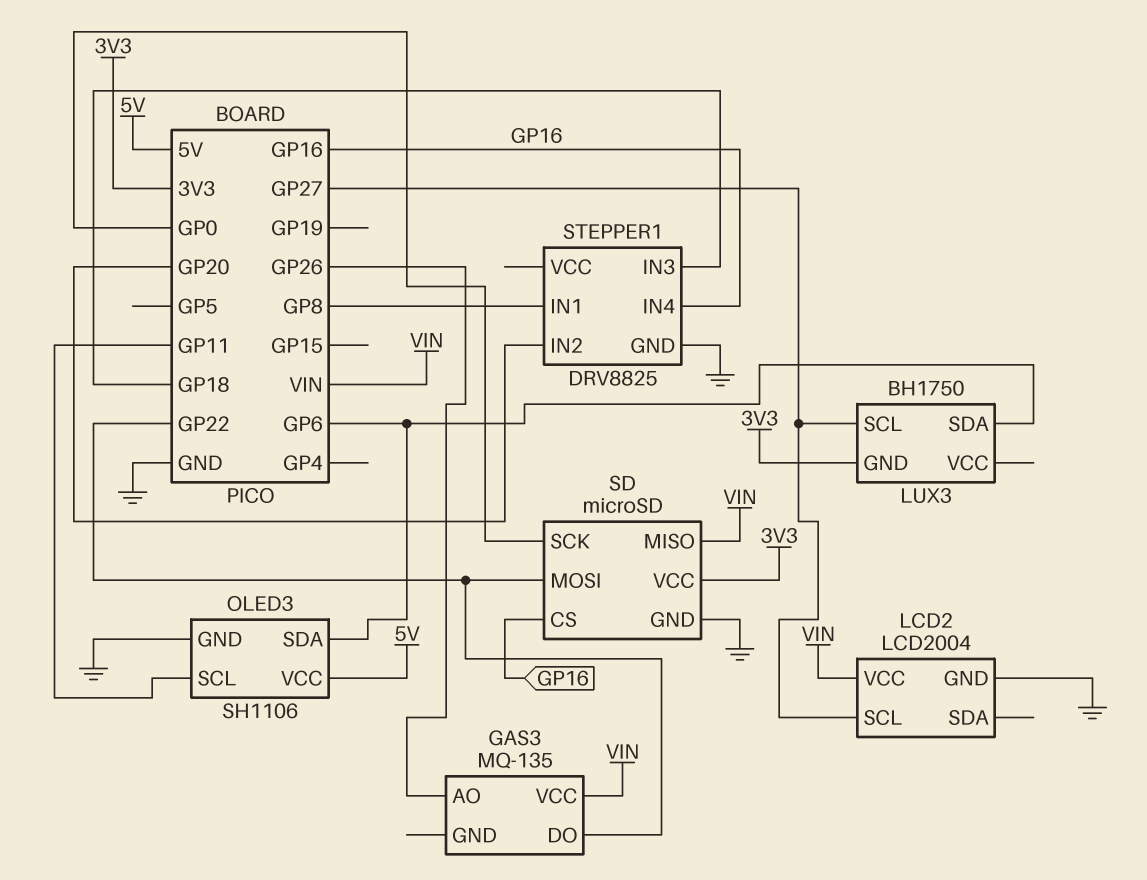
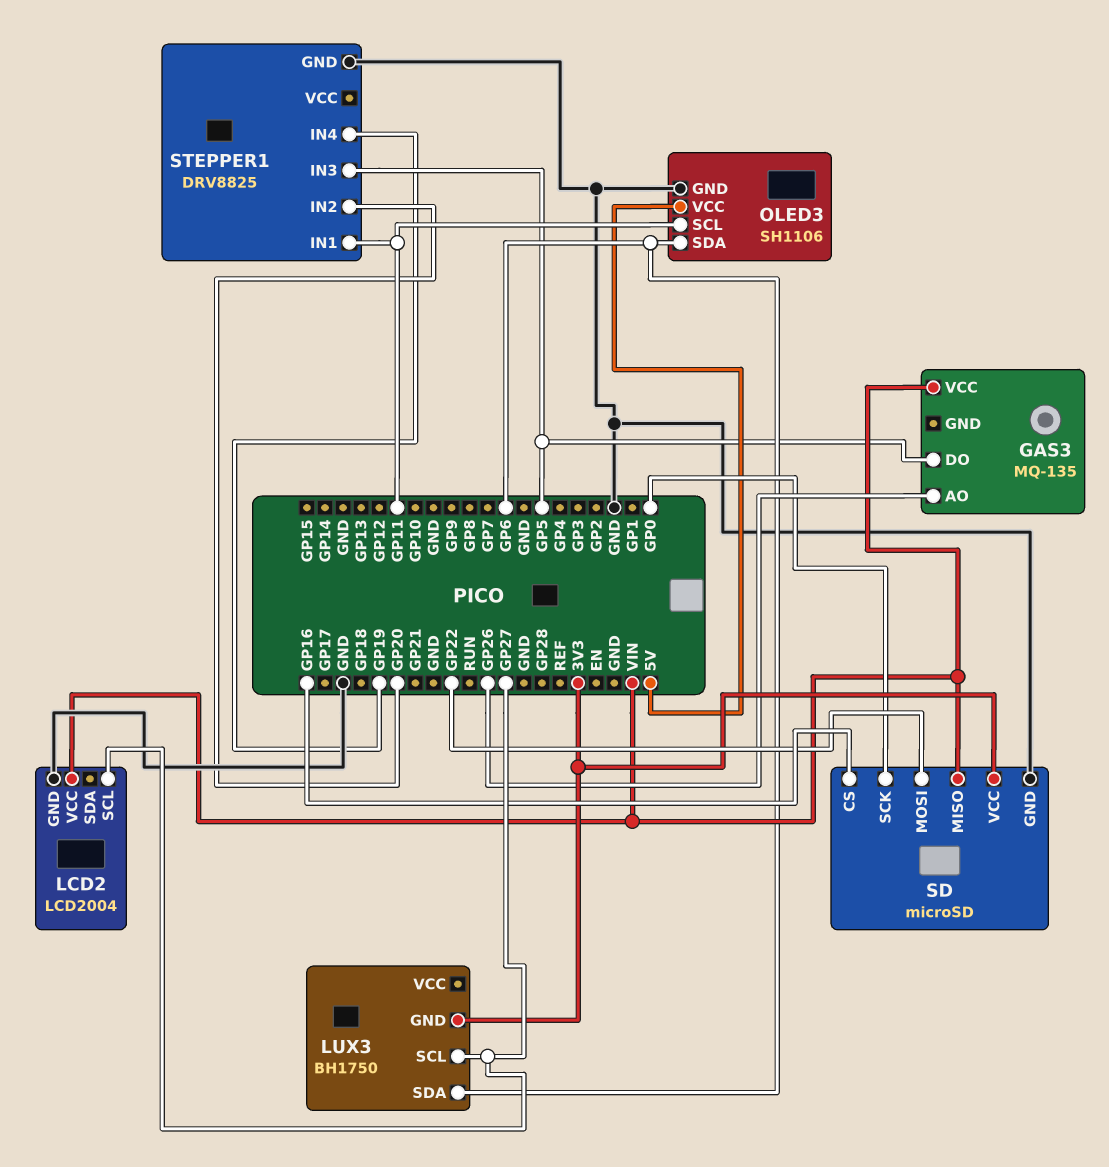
GAS3 pin DO: GP22 -> GP5
STEPPER1 pin IN1: GP8 -> GP11
STEPPER1 pin IN3: GP18 -> GP5
STEPPER1 pin IN4: GP16 -> GP19

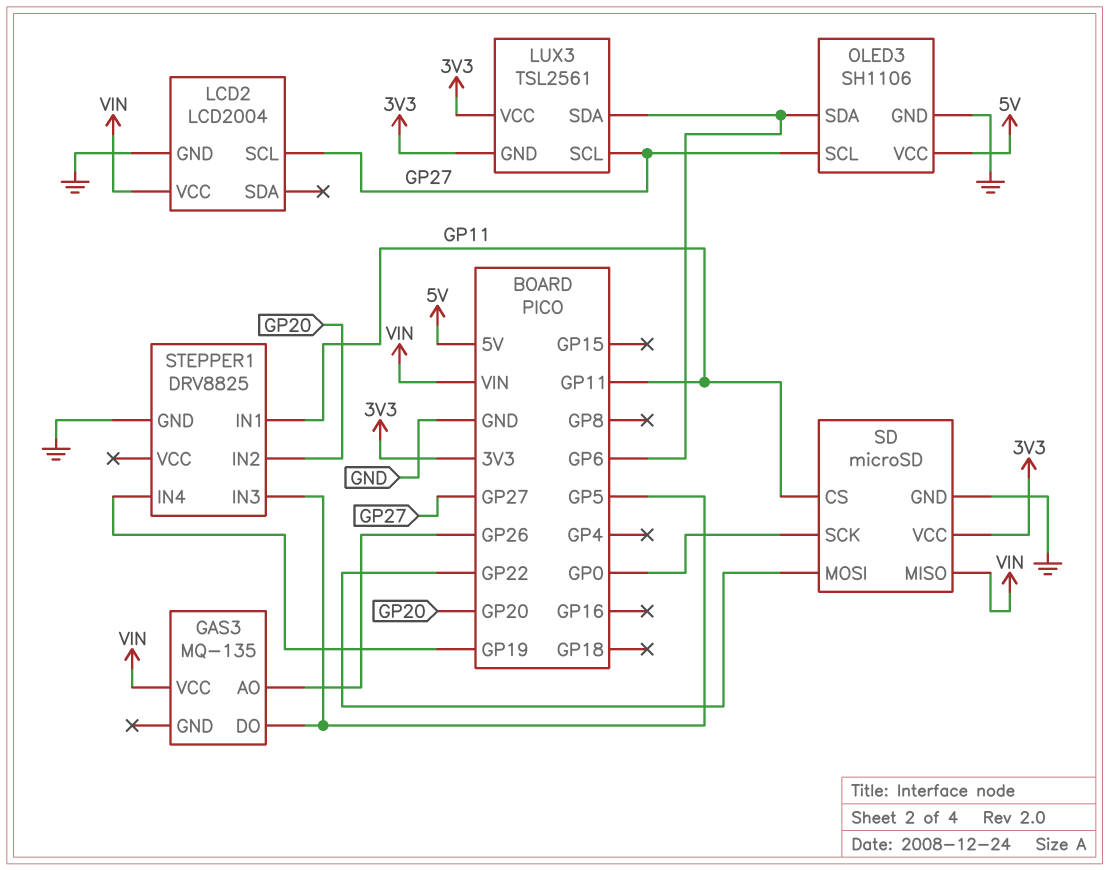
LUX3: BH1750 -> TSL2561
LUX3 pin VCC: none -> 3V3
OLED3 pin SCL: GP11 -> GP27
SD pin CS: GP16 -> GP11

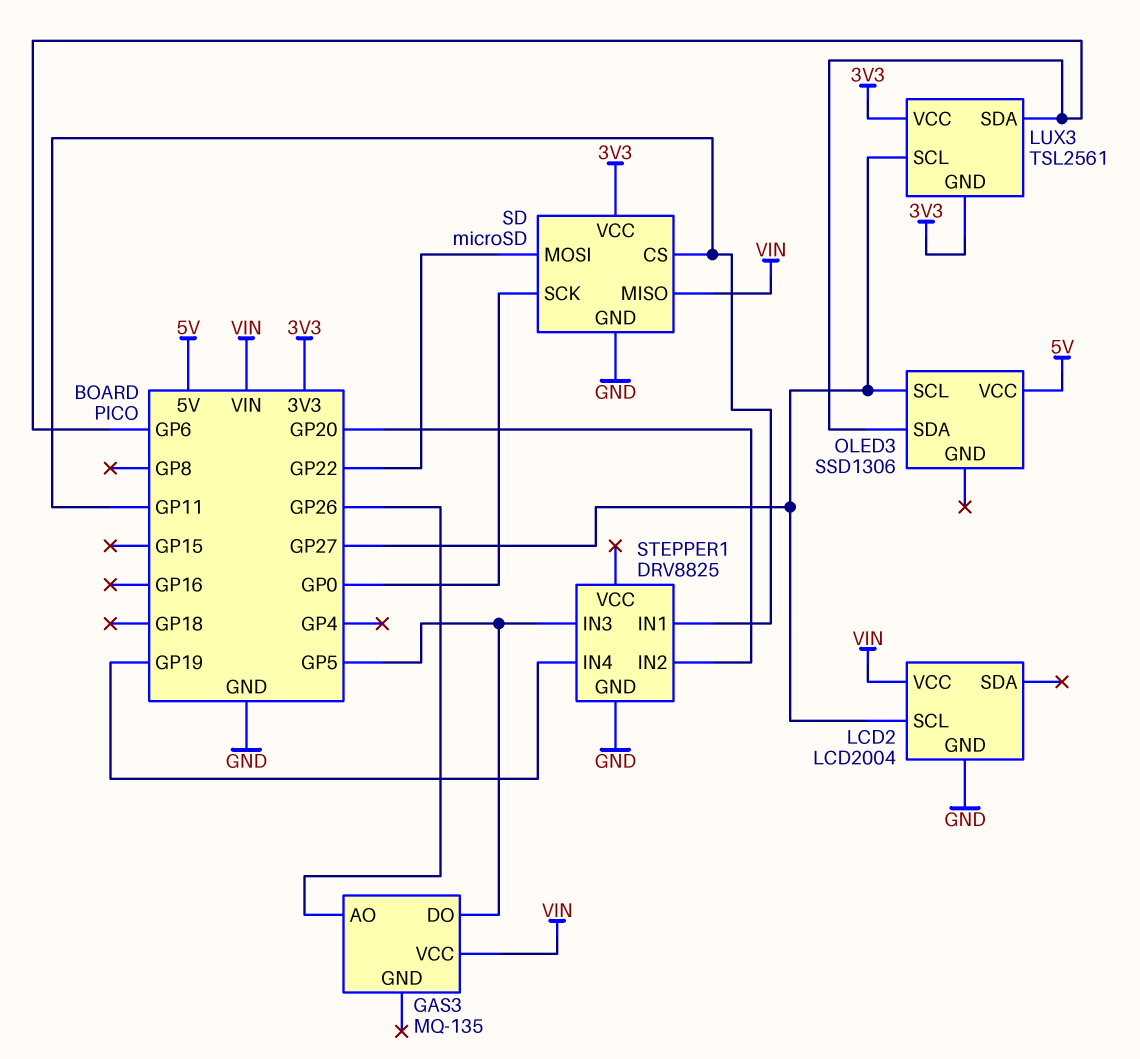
OLED3: SH1106 -> SSD1306
OLED3 pin GND: GND -> none

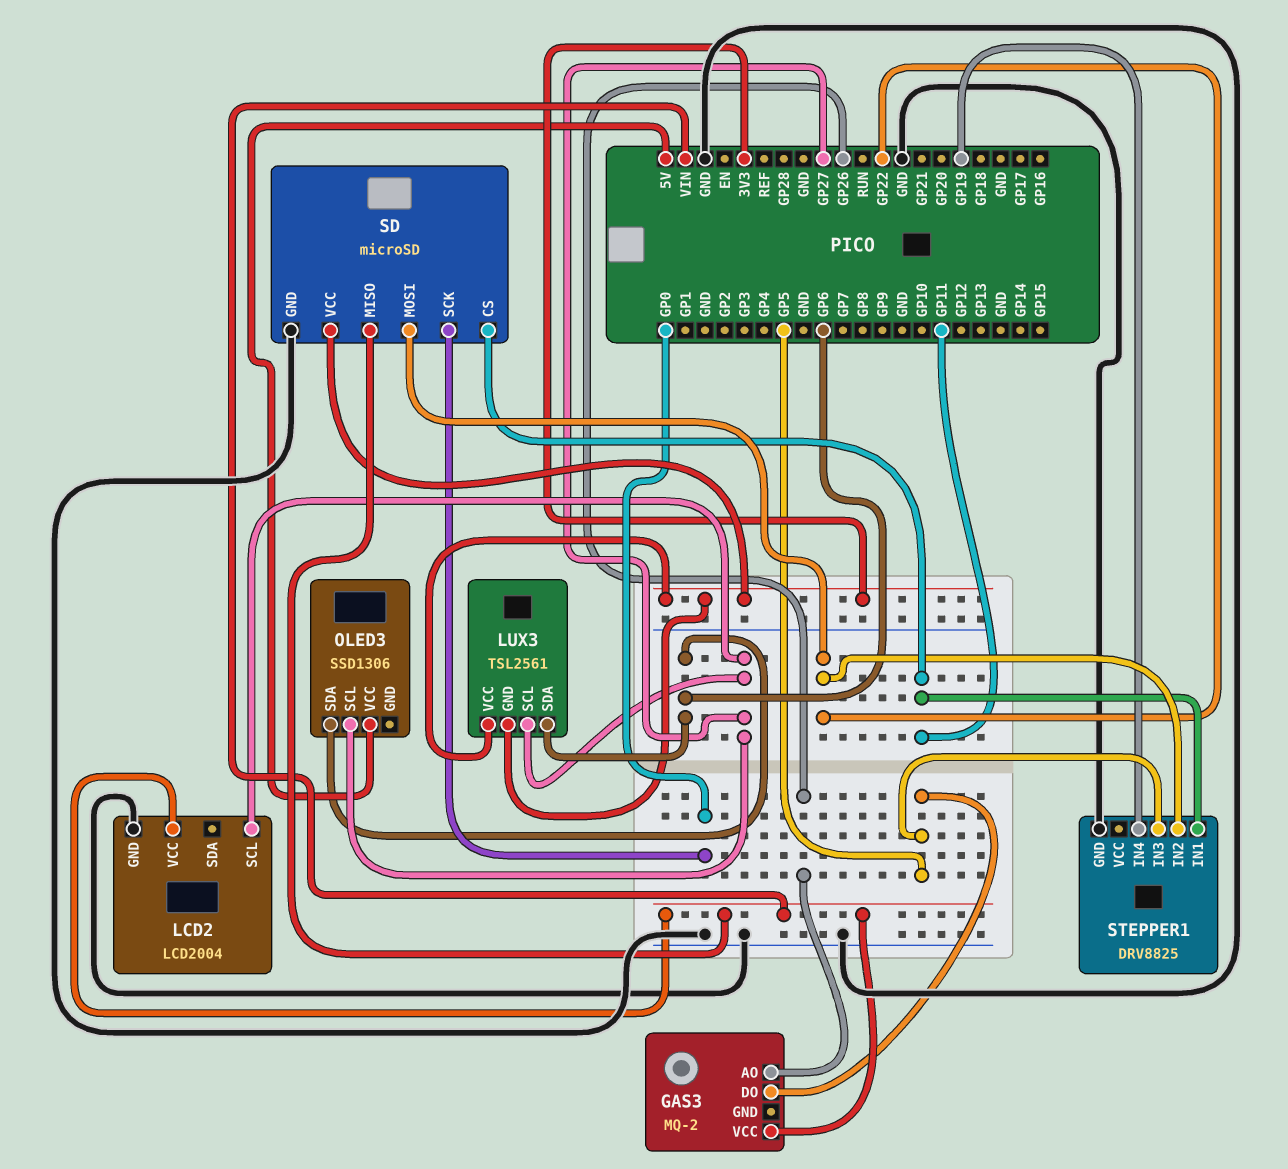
GAS3: MQ-135 -> MQ-2
STEPPER1 pin IN2: GP20 -> GP22

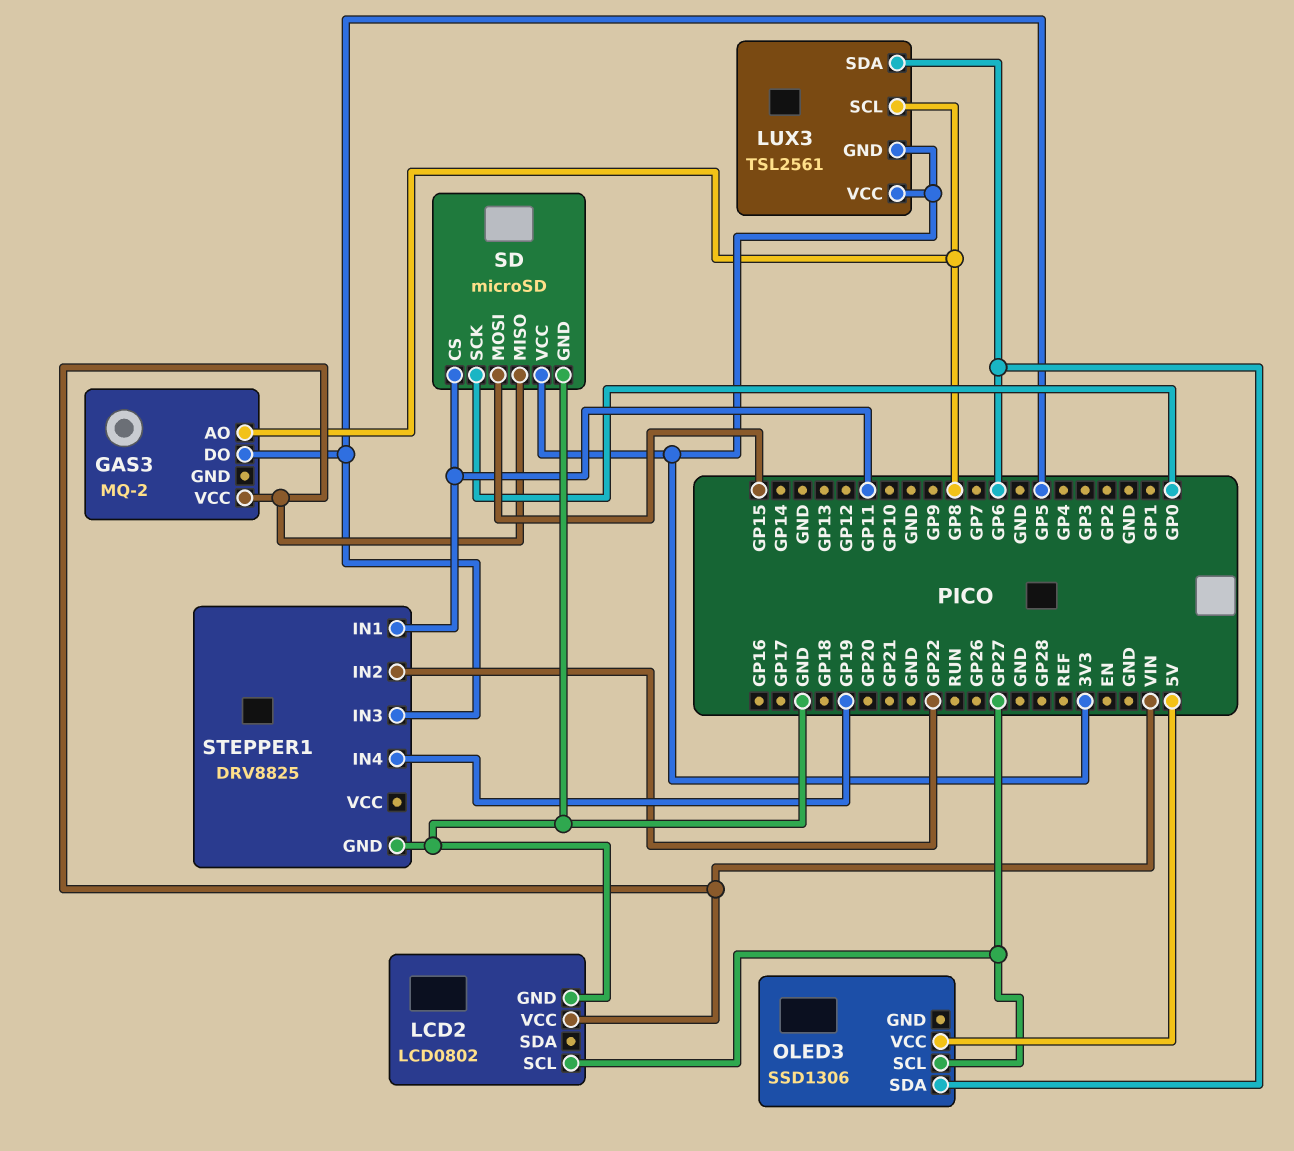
GAS3 pin AO: GP26 -> GP8
LCD2: LCD2004 -> LCD0802
LUX3 pin SCL: GP27 -> GP8
SD pin MOSI: GP22 -> GP15

